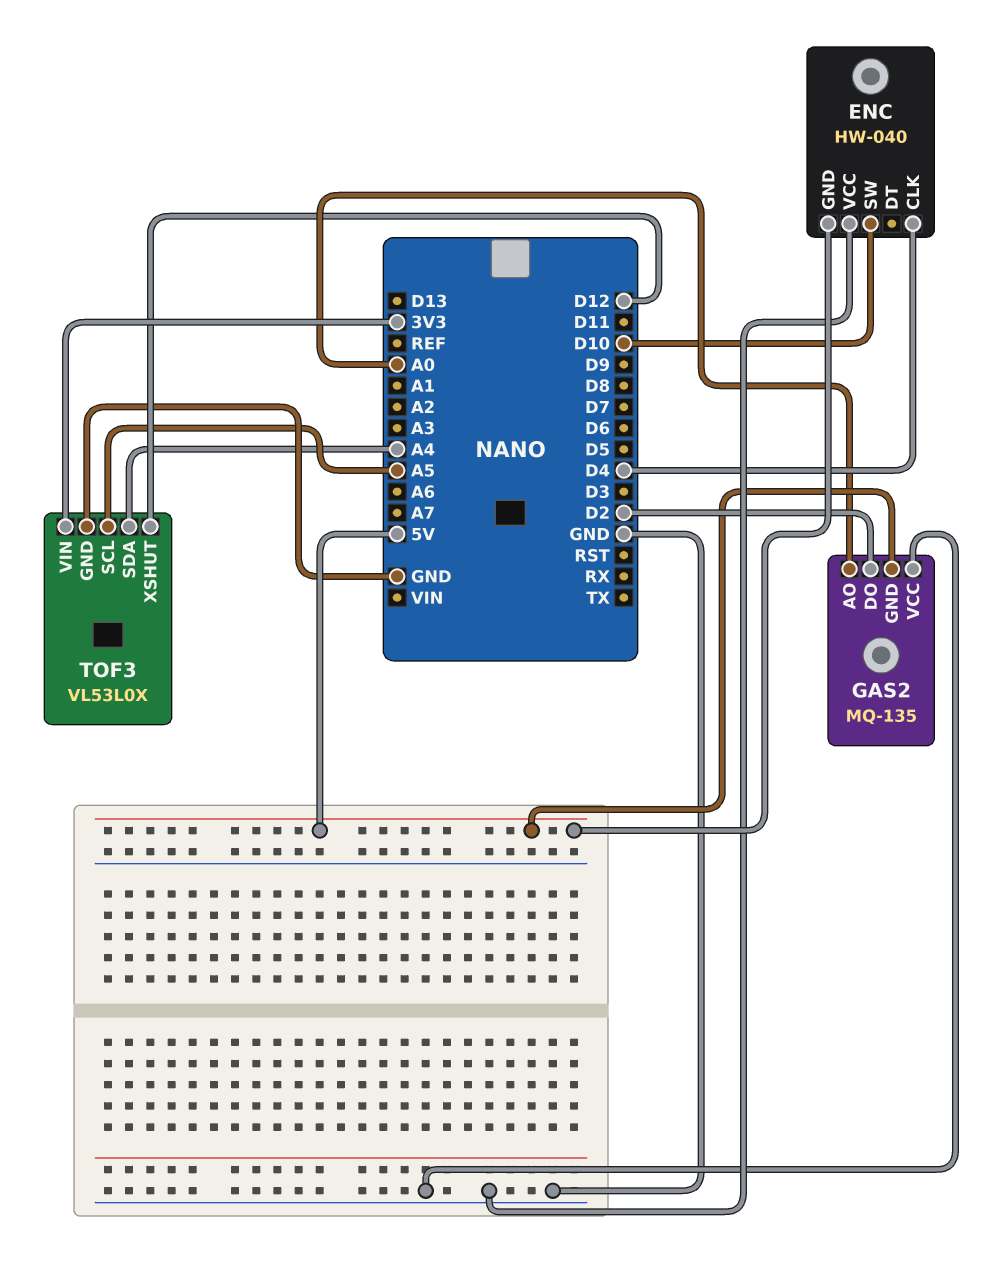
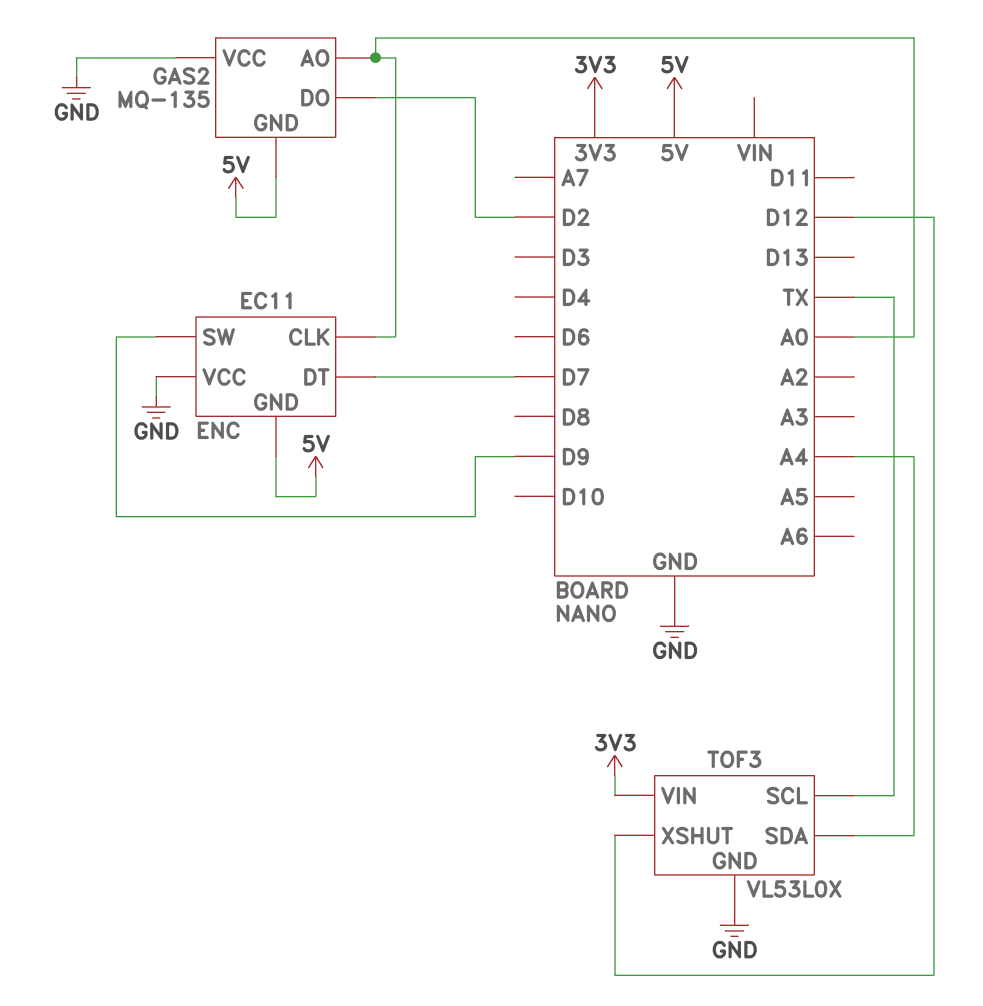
ENC: HW-040 -> EC11
ENC pin CLK: D4 -> A0
ENC pin DT: none -> D7
ENC pin SW: D10 -> D9
TOF3 pin SCL: A5 -> TX

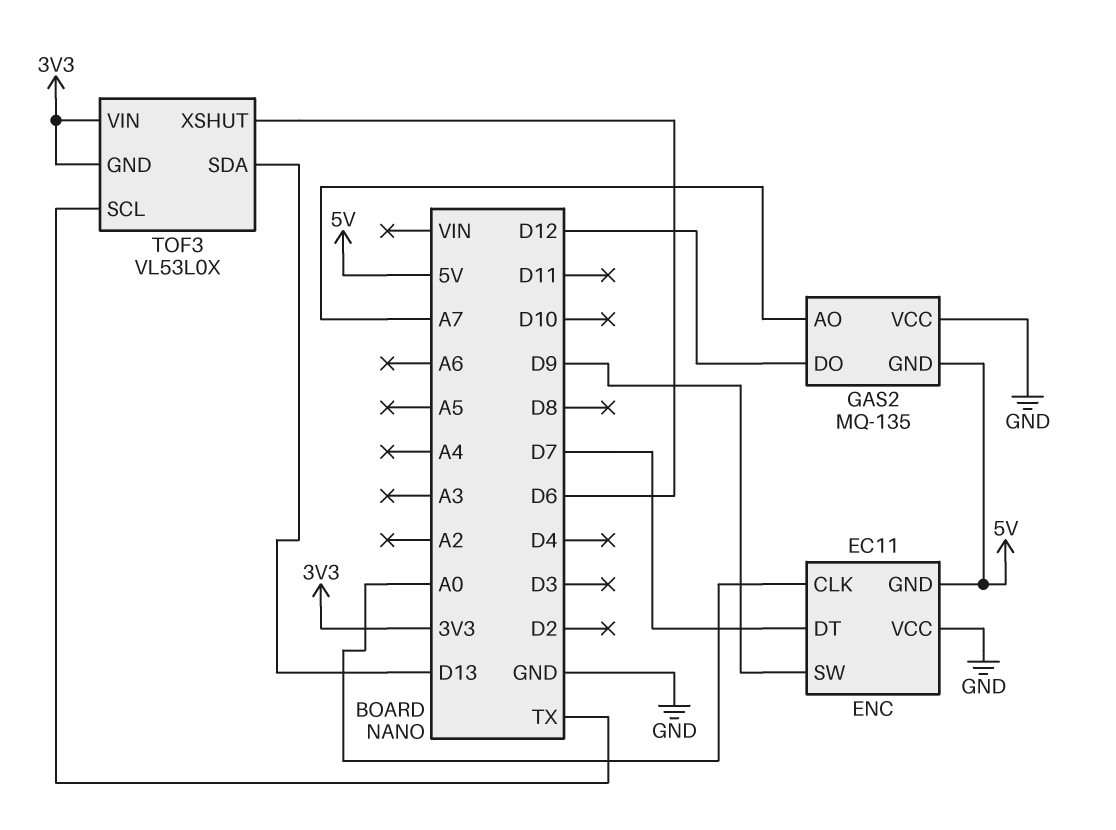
GAS2 pin AO: A0 -> A7
GAS2 pin DO: D2 -> D12
TOF3 pin GND: GND -> 3V3
TOF3 pin SDA: A4 -> D13
TOF3 pin XSHUT: D12 -> D6

